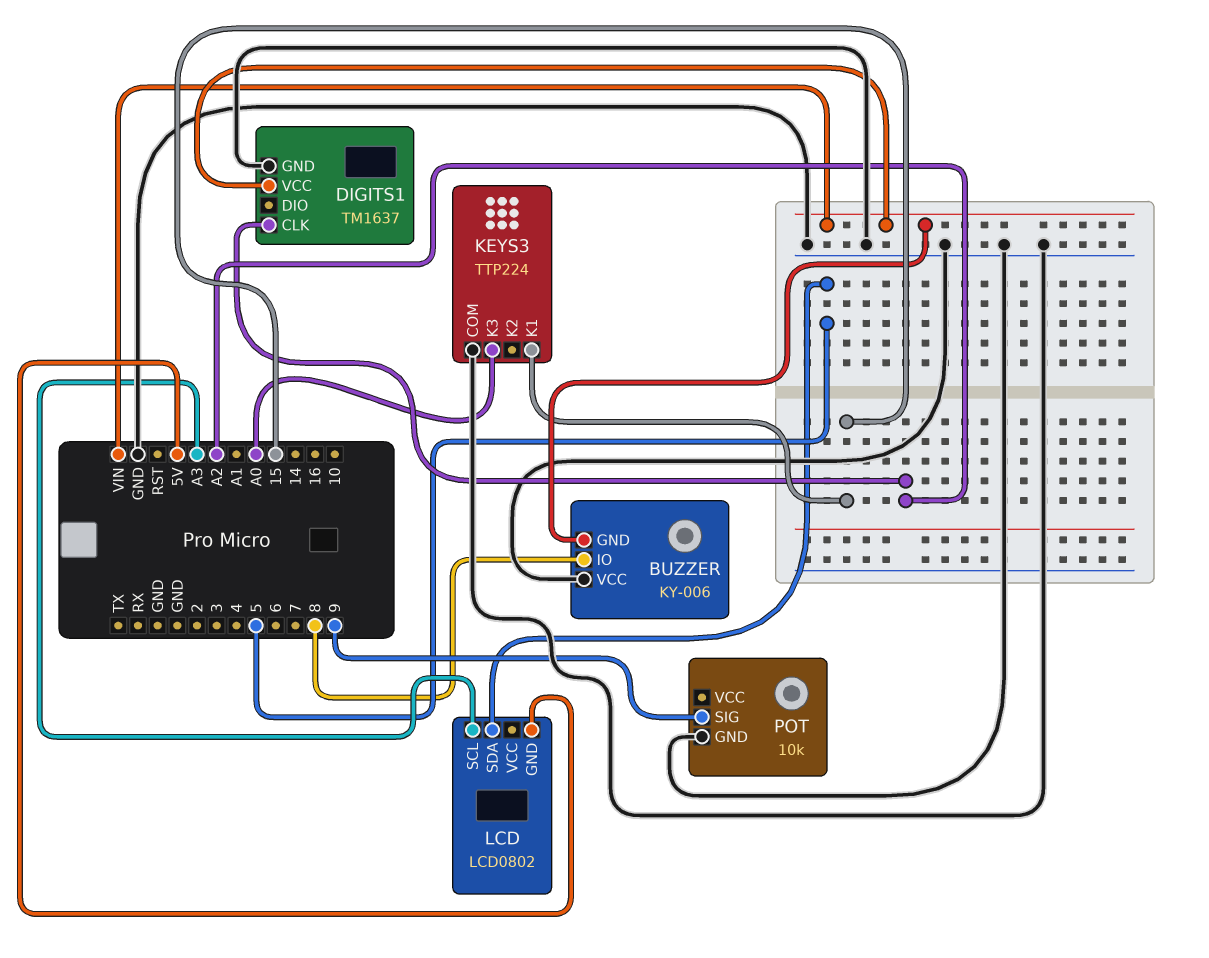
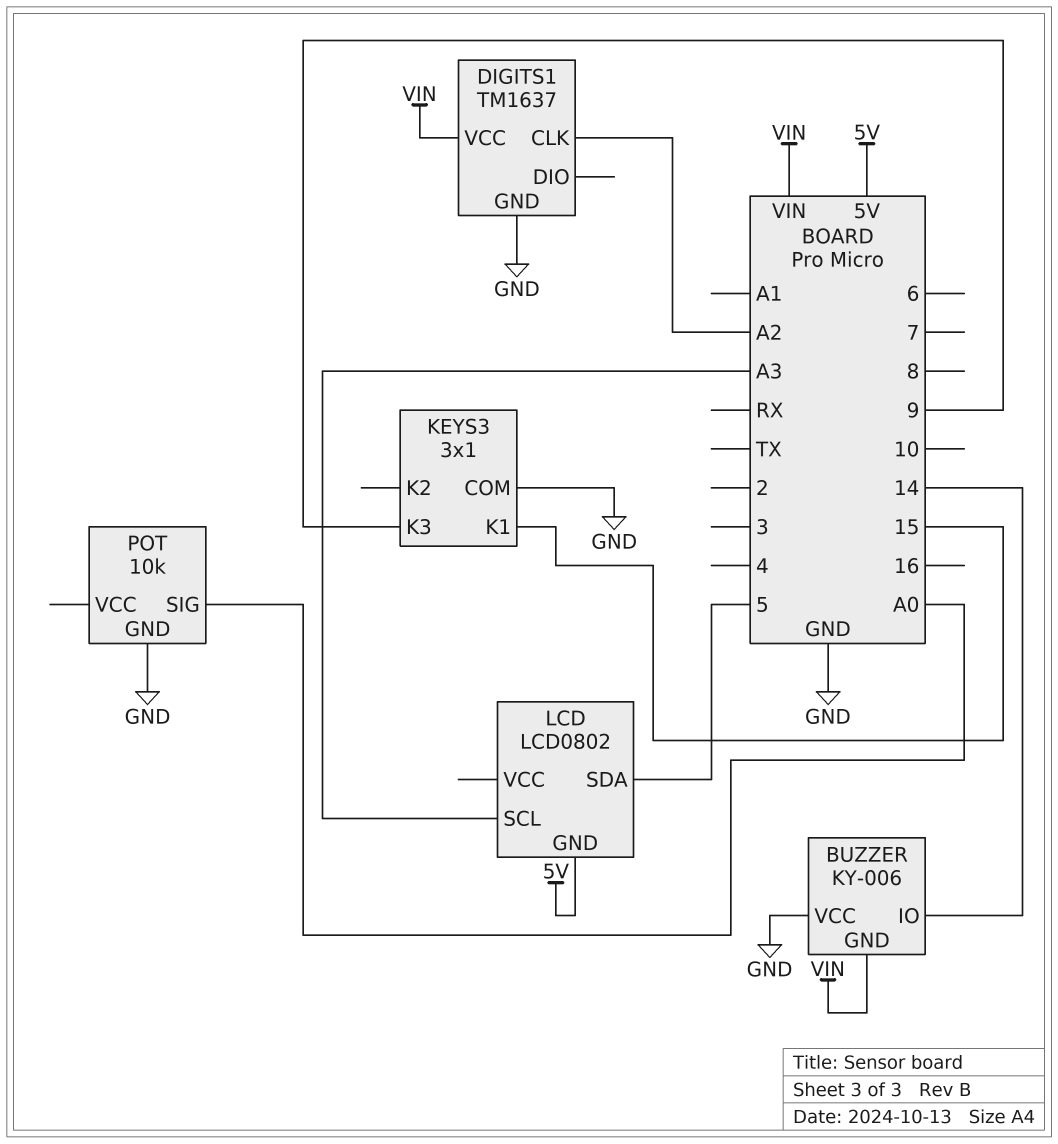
BUZZER pin IO: 8 -> 14
KEYS3: TTP224 -> 3x1
KEYS3 pin K3: A0 -> 9
POT pin SIG: 9 -> A0

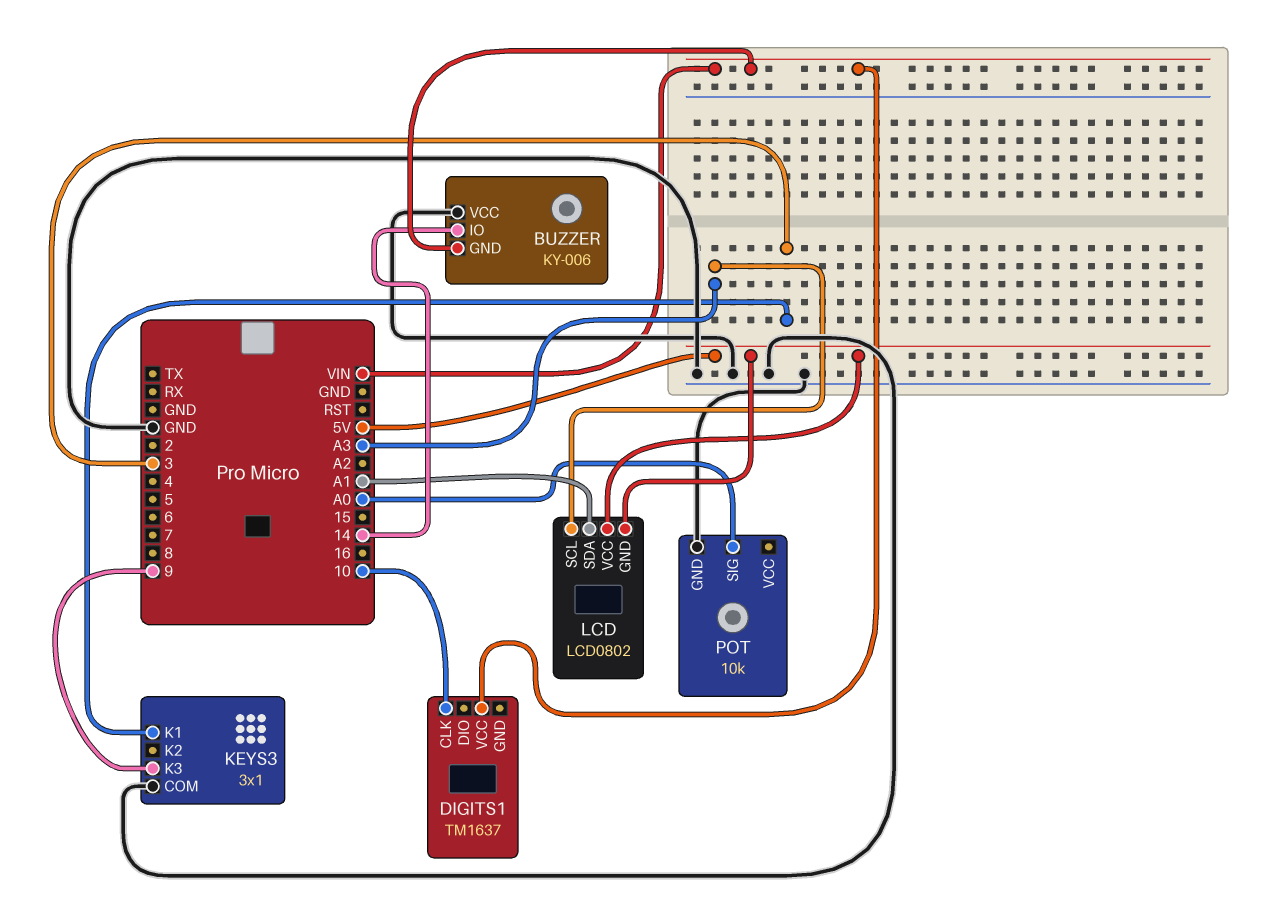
DIGITS1 pin CLK: A2 -> 10
DIGITS1 pin GND: GND -> none
KEYS3 pin K1: 15 -> 3
LCD pin SDA: 5 -> A1
LCD pin VCC: none -> 5V

